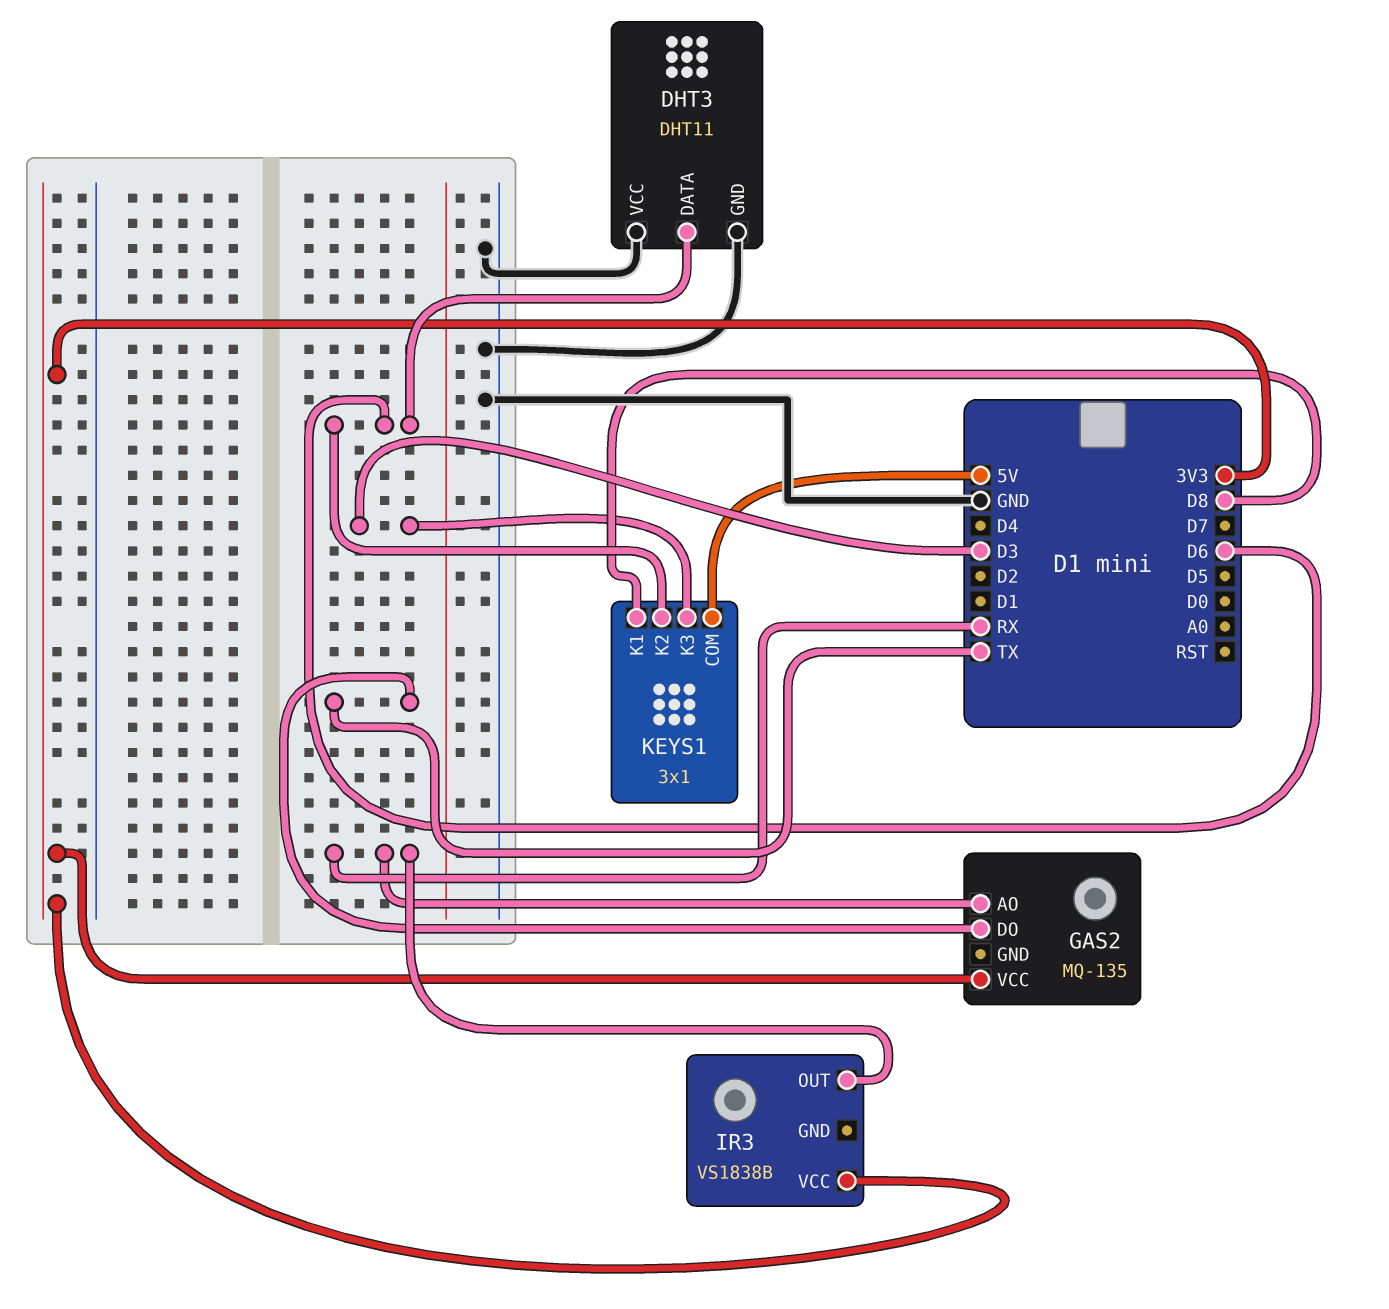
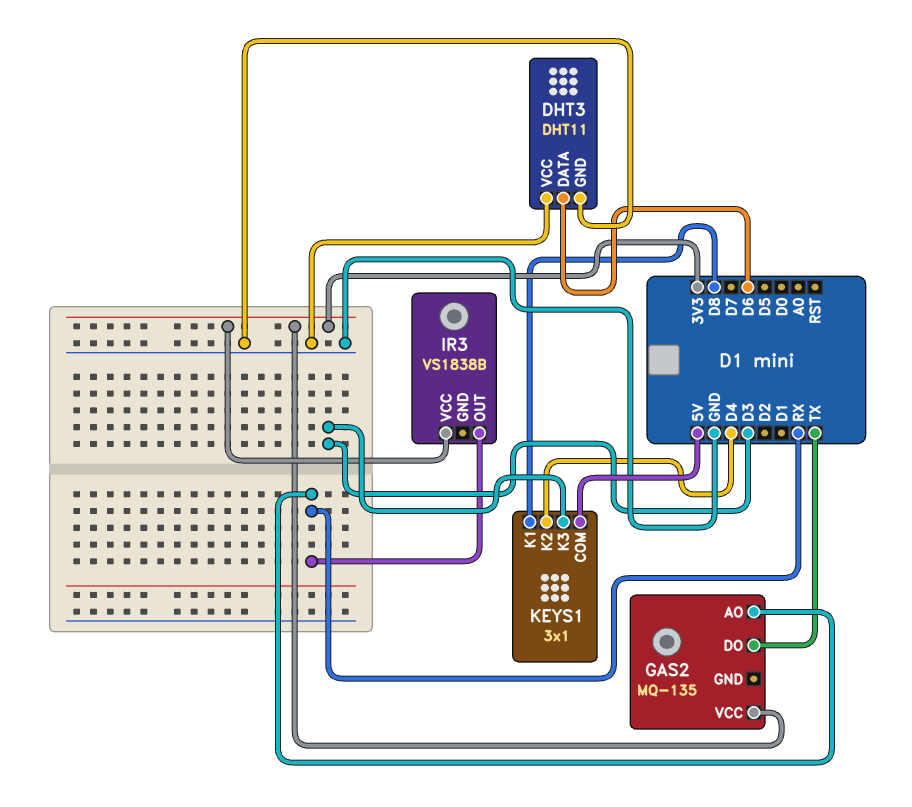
KEYS1 pin K2: D6 -> D4

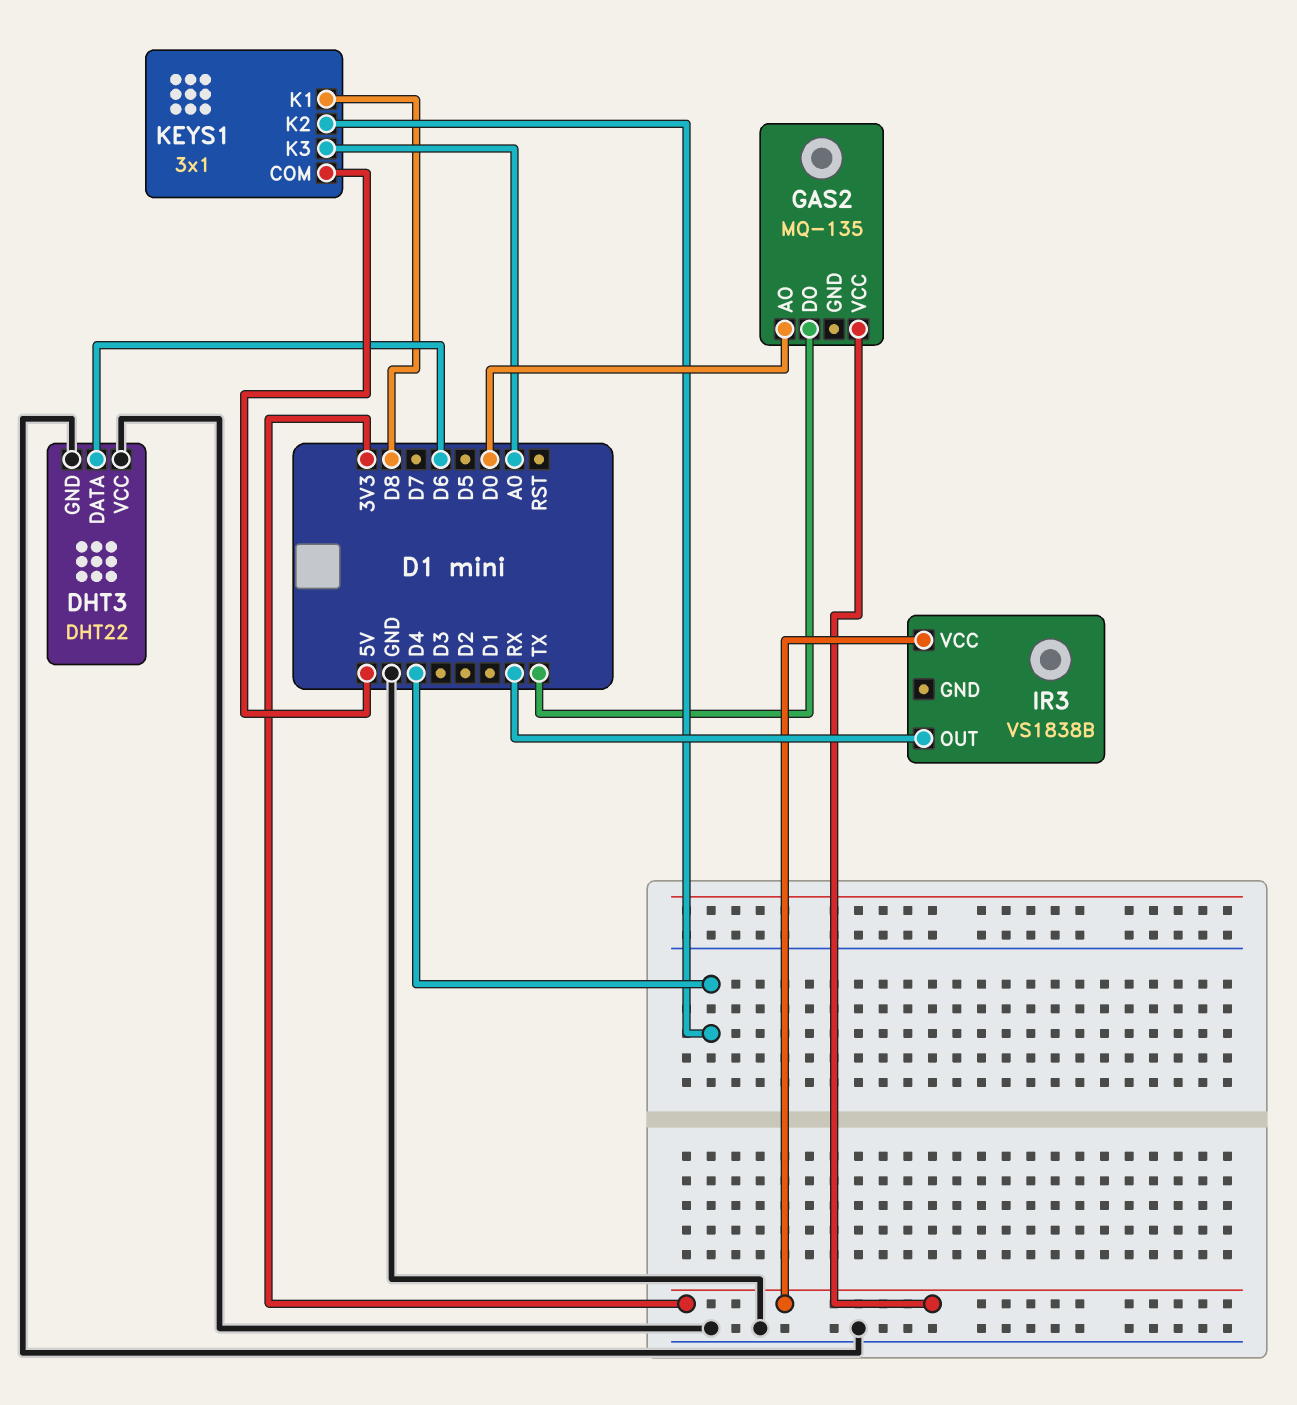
DHT3: DHT11 -> DHT22
GAS2 pin AO: RX -> D0
KEYS1 pin K3: D3 -> A0

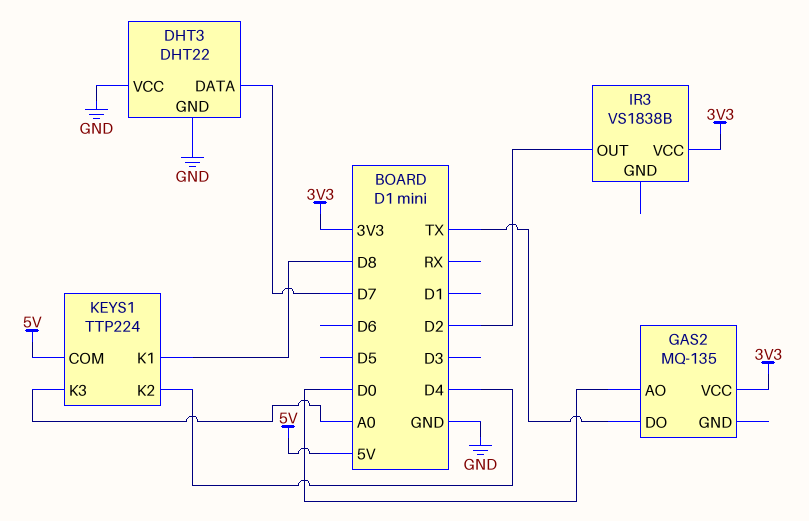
DHT3 pin DATA: D6 -> D7
IR3 pin OUT: RX -> D2
KEYS1: 3x1 -> TTP224

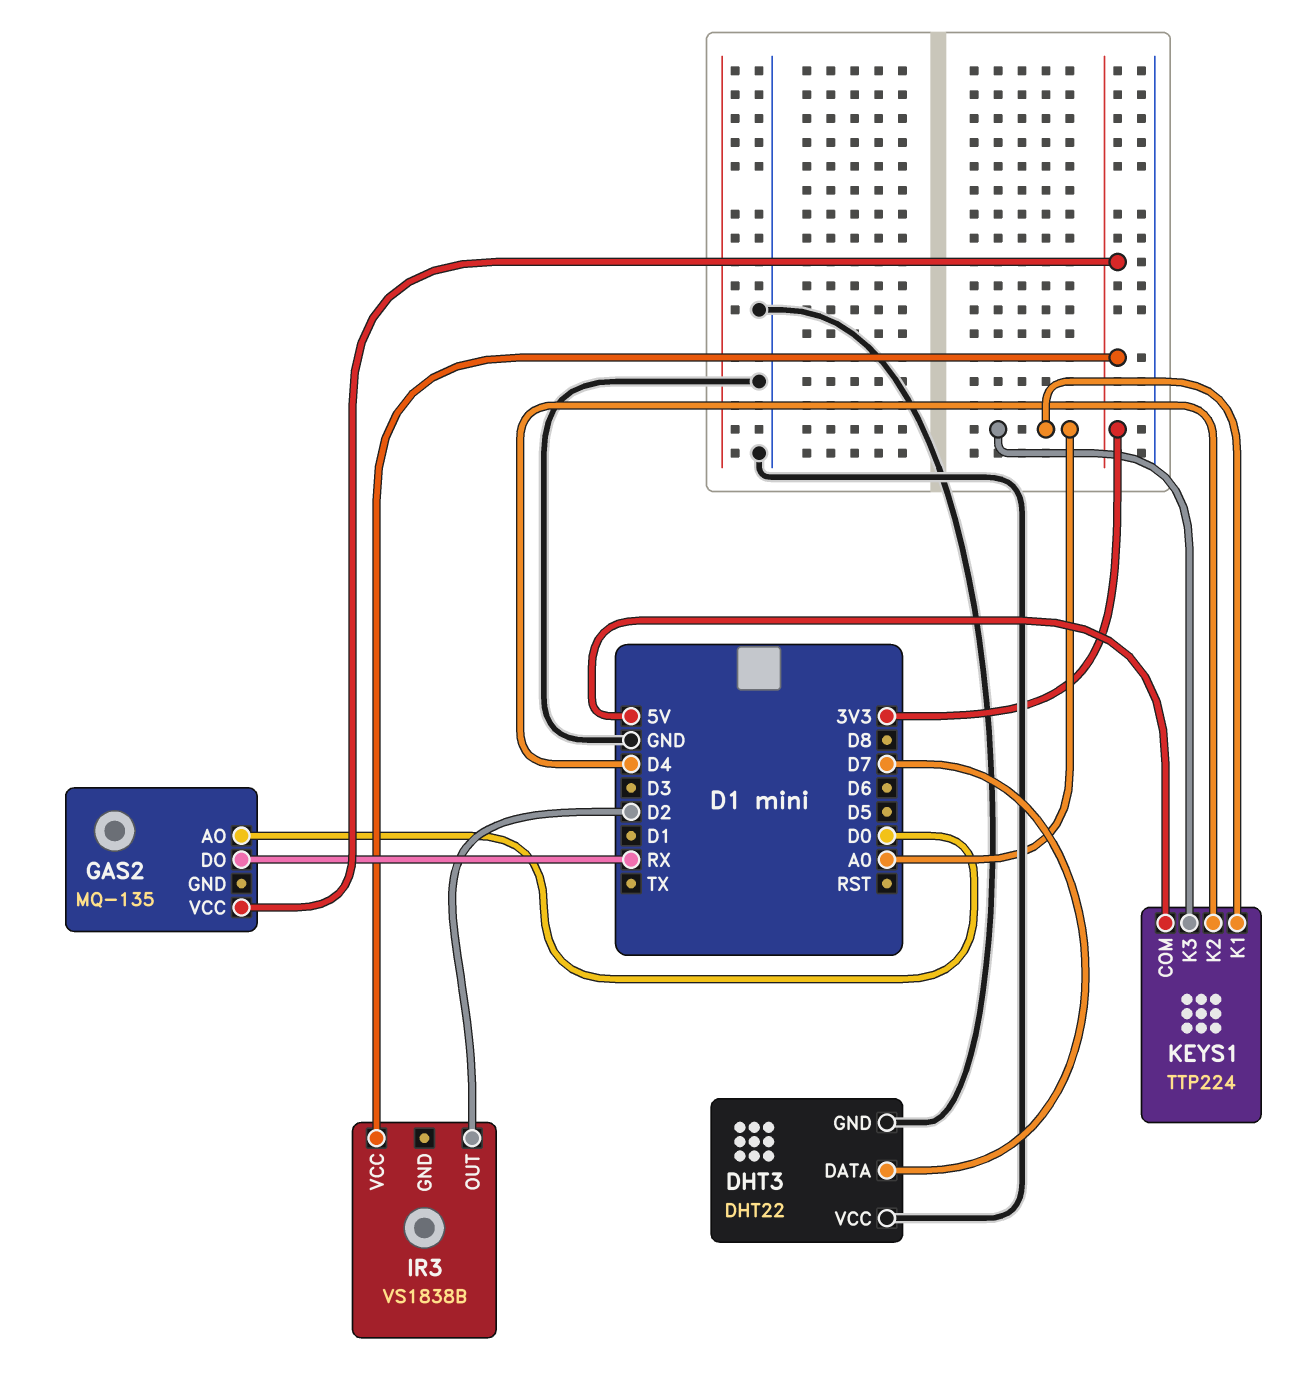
GAS2 pin DO: TX -> RX
KEYS1 pin K1: D8 -> A0

